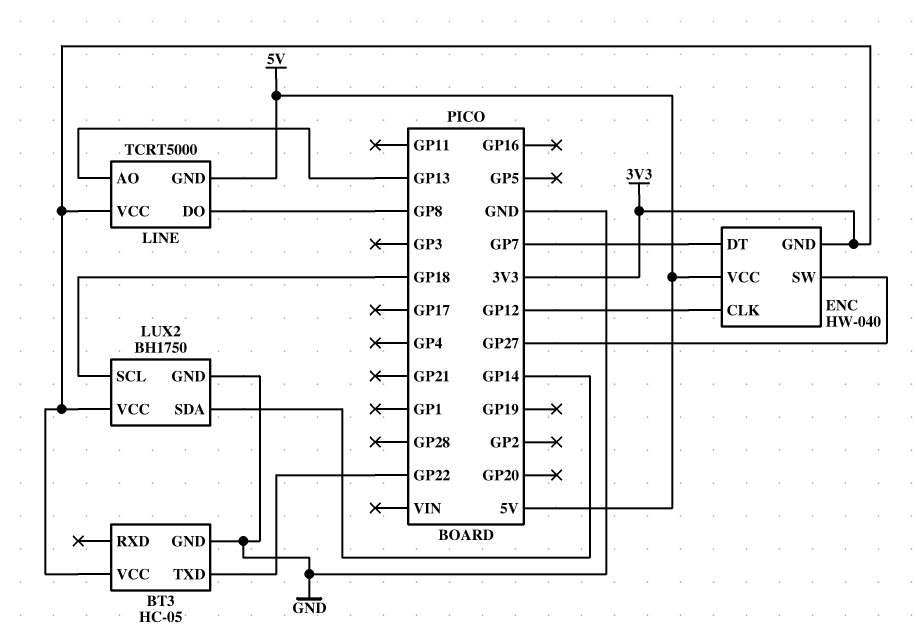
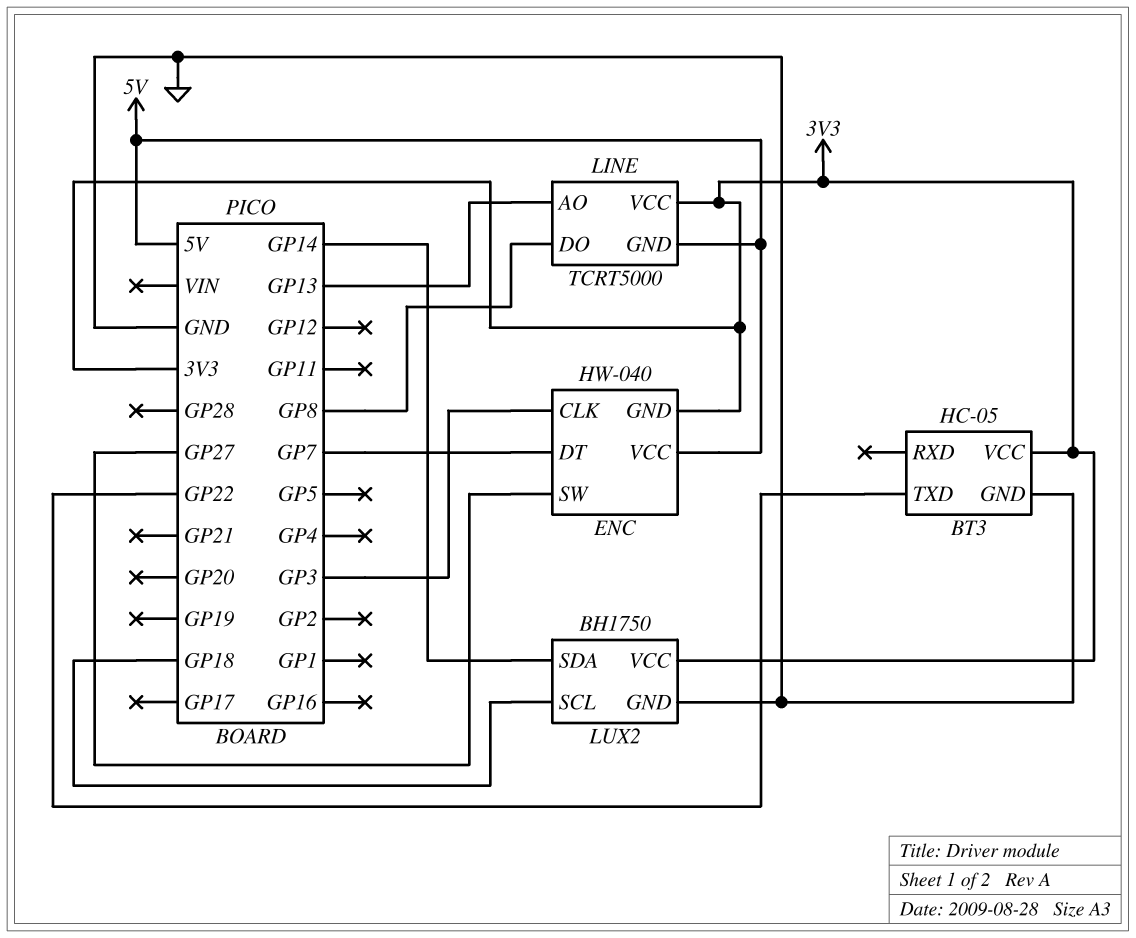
ENC pin CLK: GP12 -> GP3

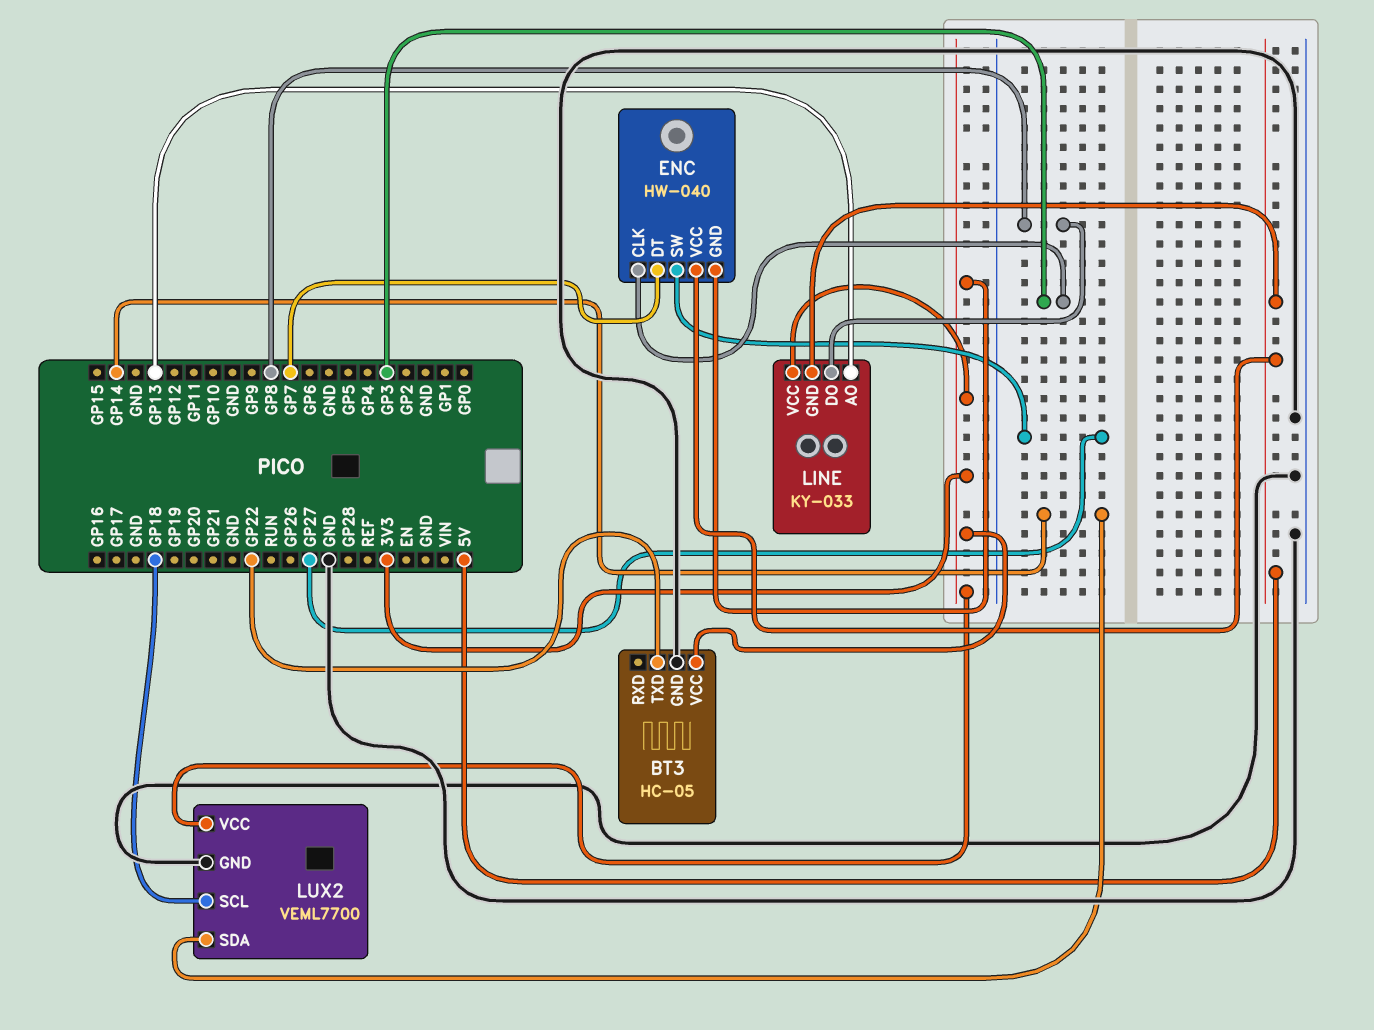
LINE: TCRT5000 -> KY-033
LUX2: BH1750 -> VEML7700

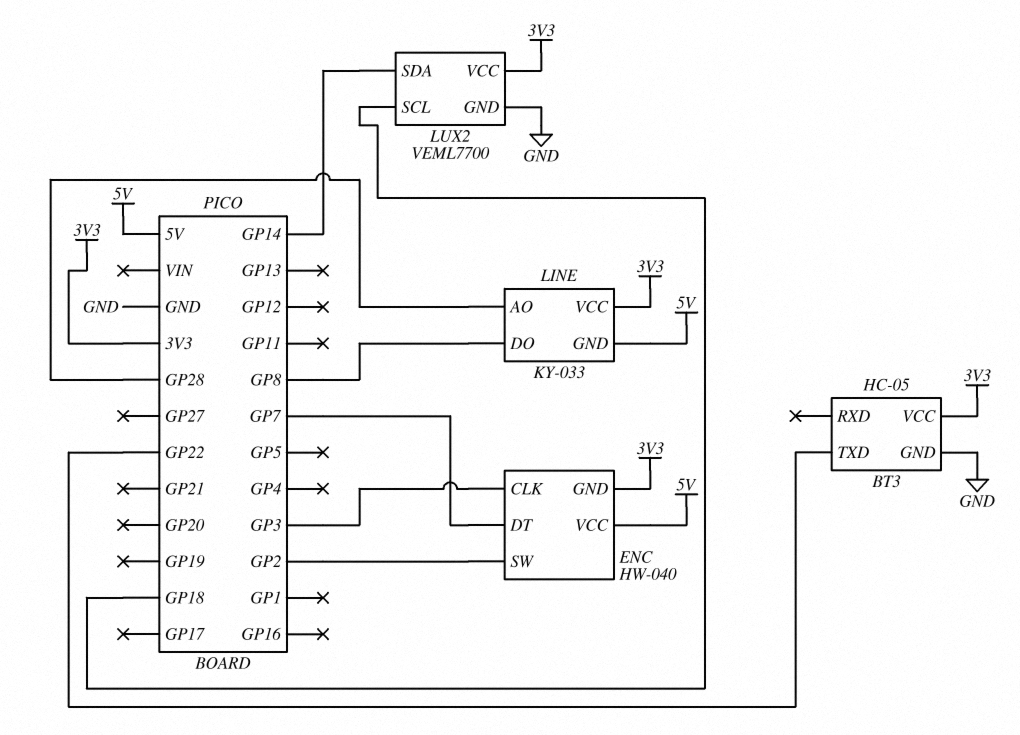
ENC pin SW: GP27 -> GP2
LINE pin AO: GP13 -> GP28

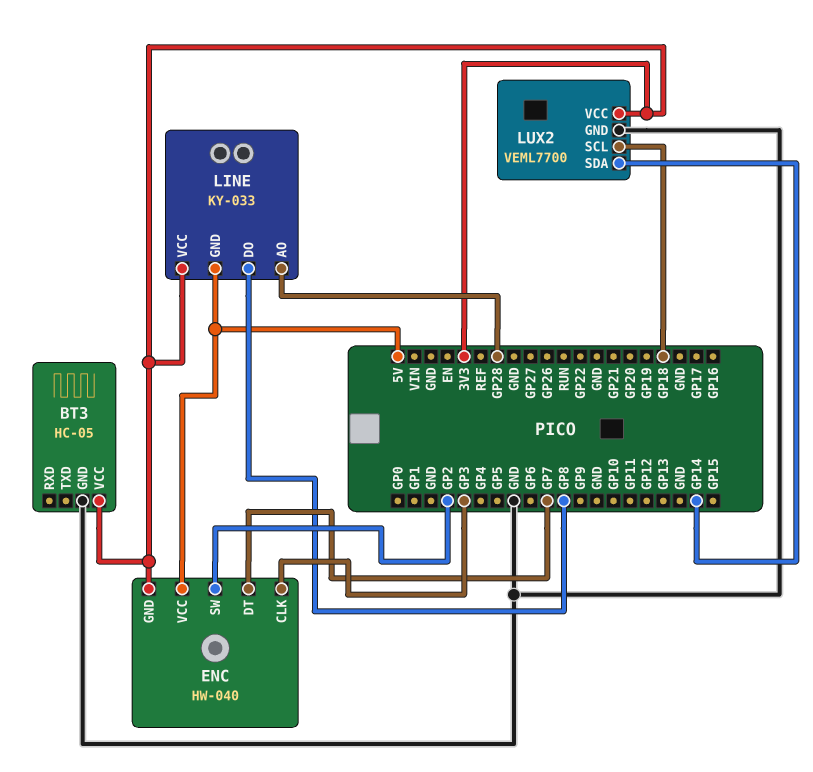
BT3 pin TXD: GP22 -> none

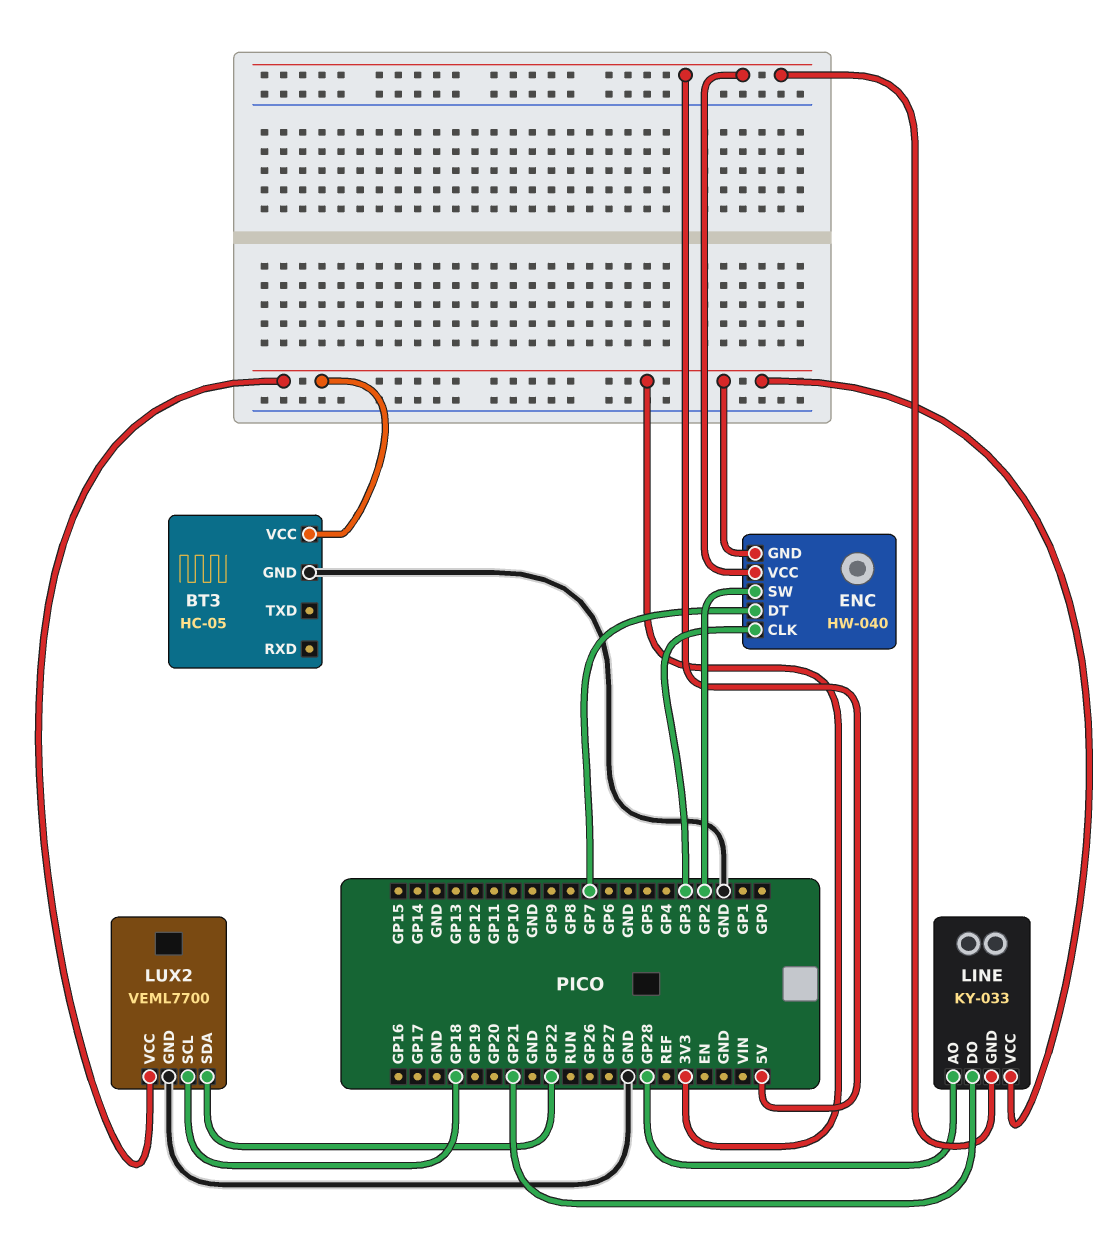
LINE pin DO: GP8 -> GP21
LUX2 pin SDA: GP14 -> GP22

